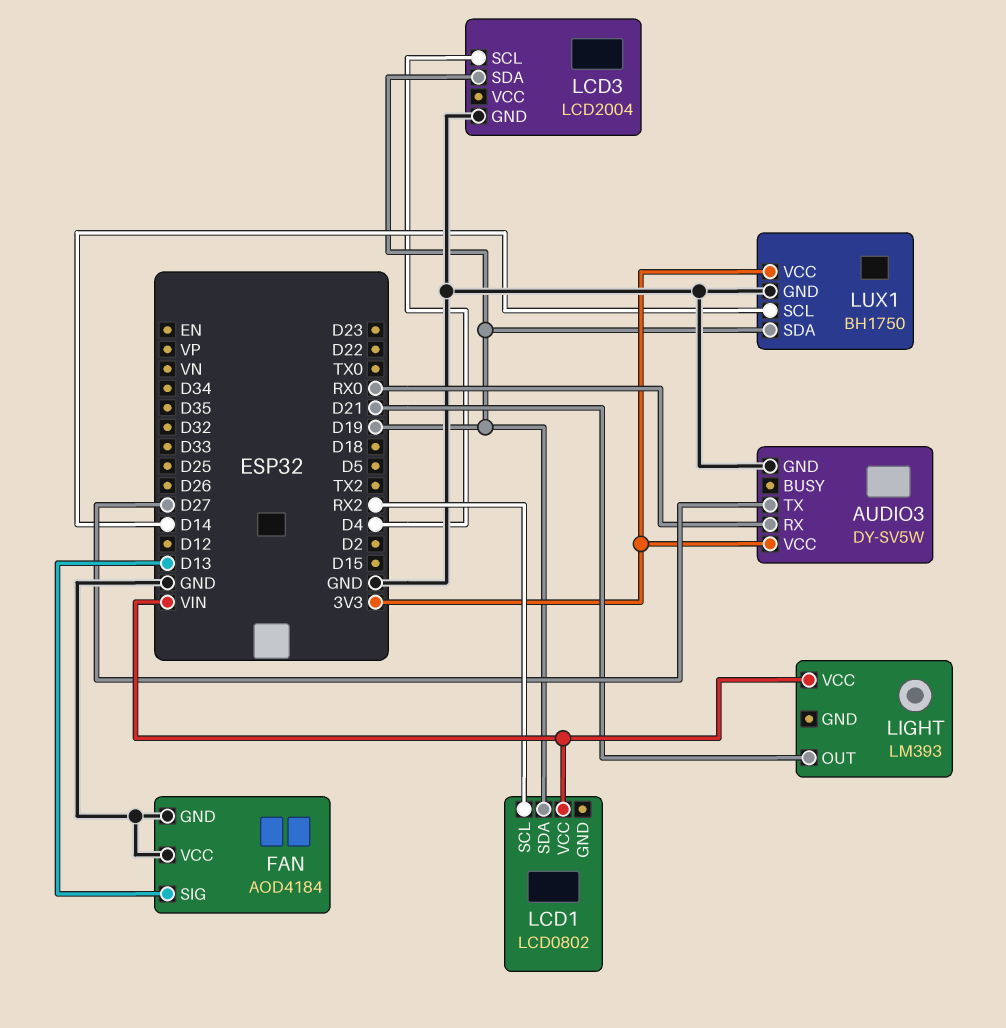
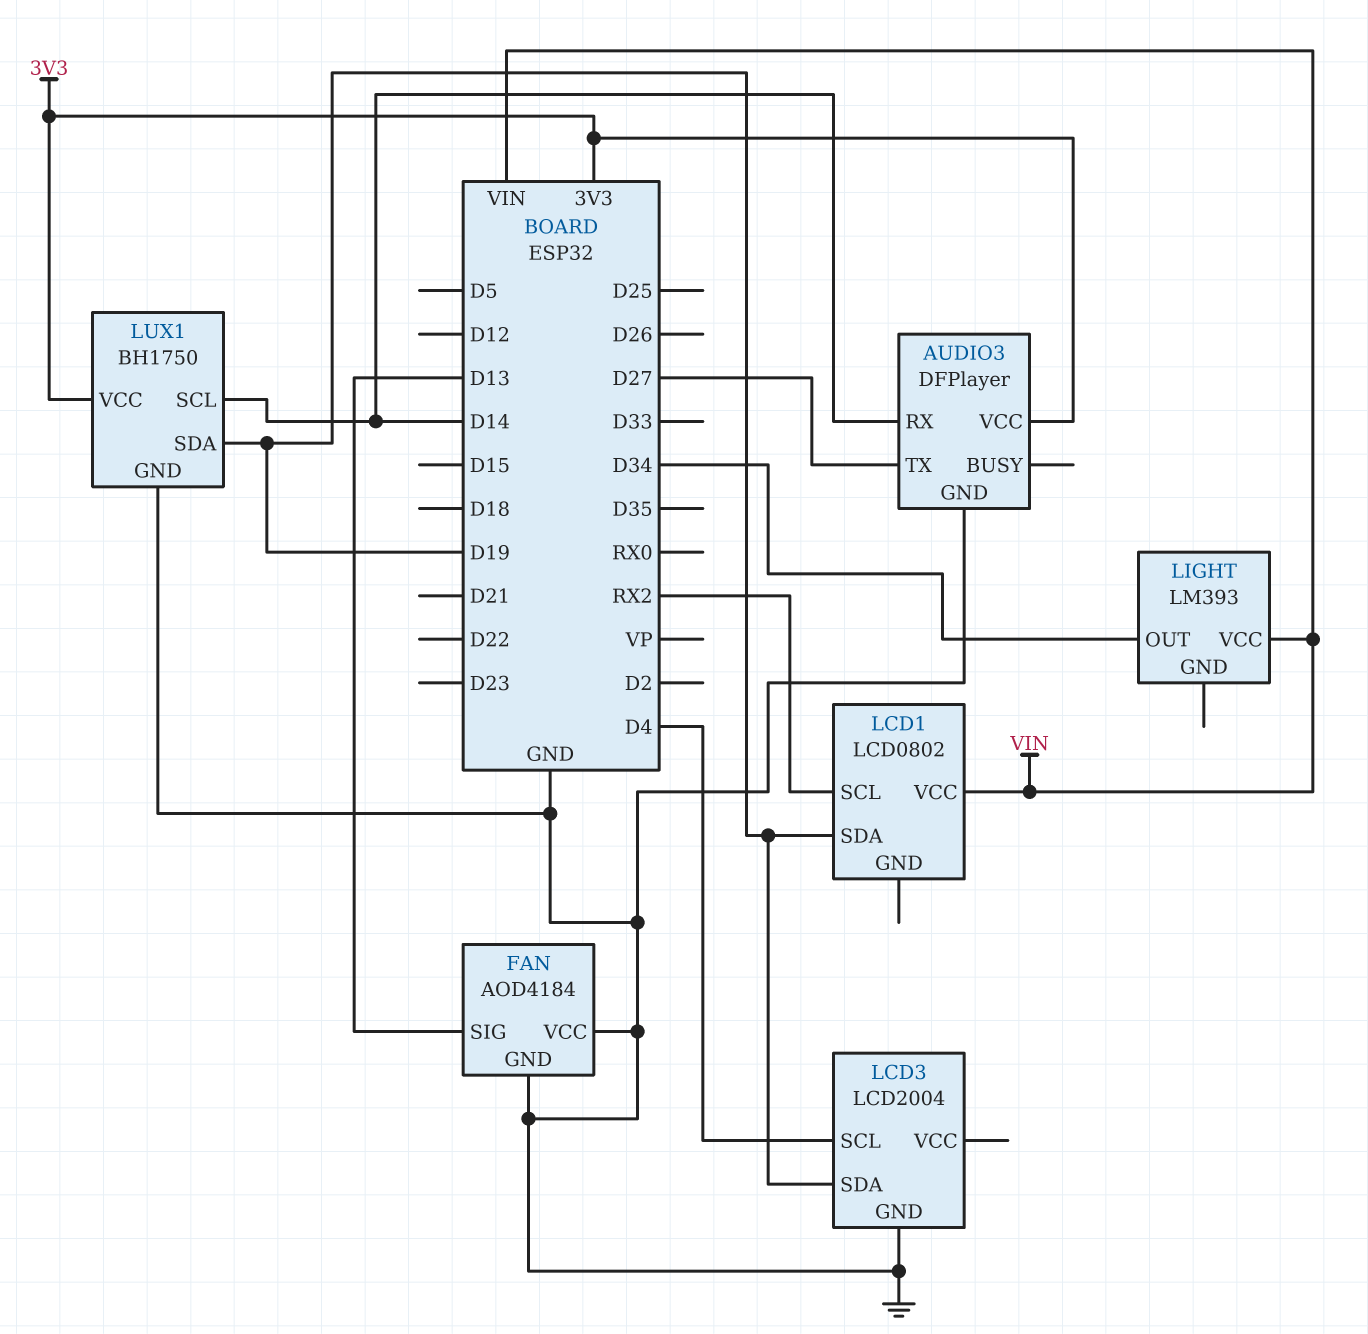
AUDIO3: DY-SV5W -> DFPlayer
AUDIO3 pin RX: RX0 -> D14
LIGHT pin OUT: D21 -> D34

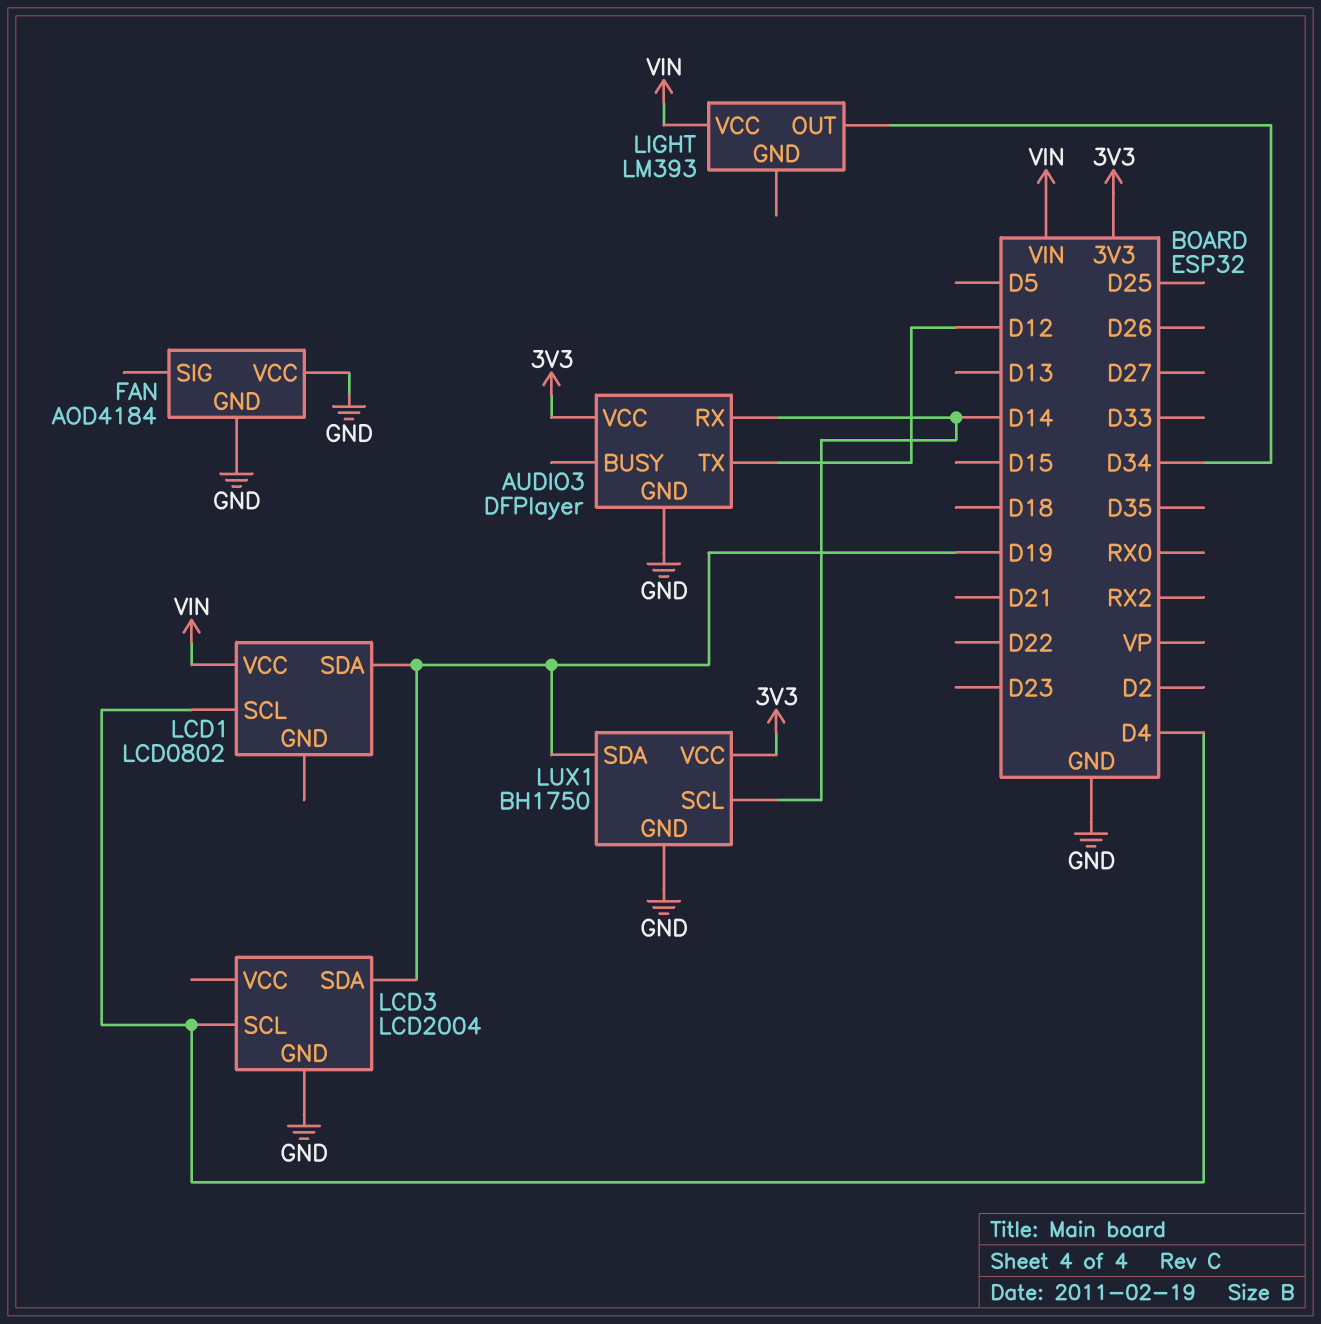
AUDIO3 pin TX: D27 -> D12
FAN pin SIG: D13 -> none
LCD1 pin SCL: RX2 -> D4

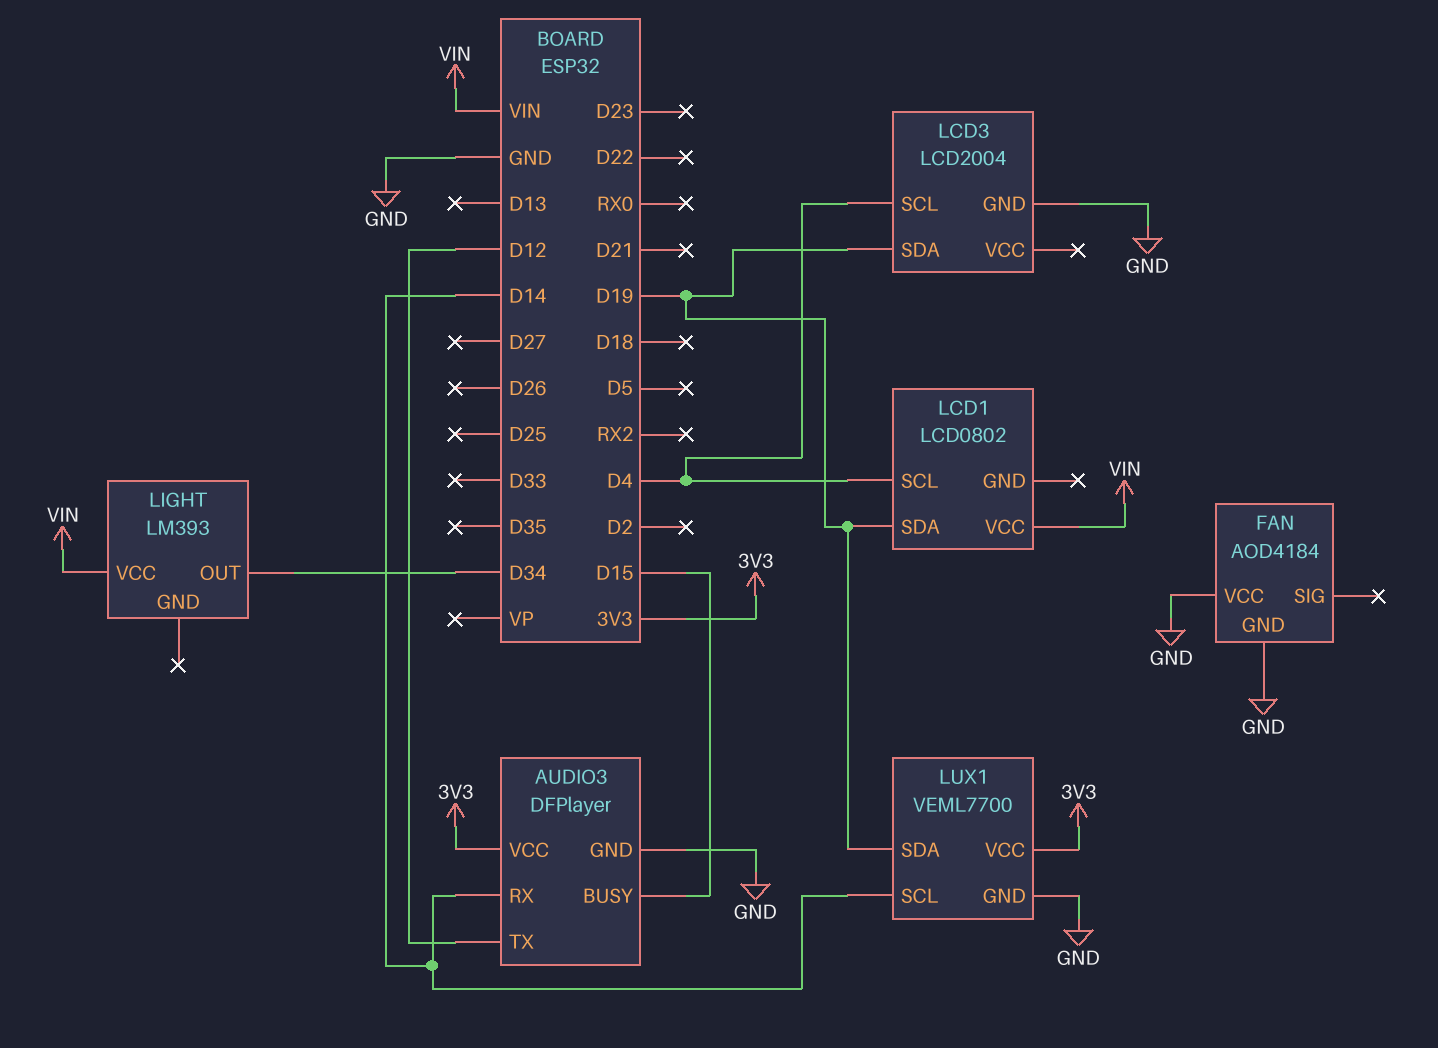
AUDIO3 pin BUSY: none -> D15
LUX1: BH1750 -> VEML7700

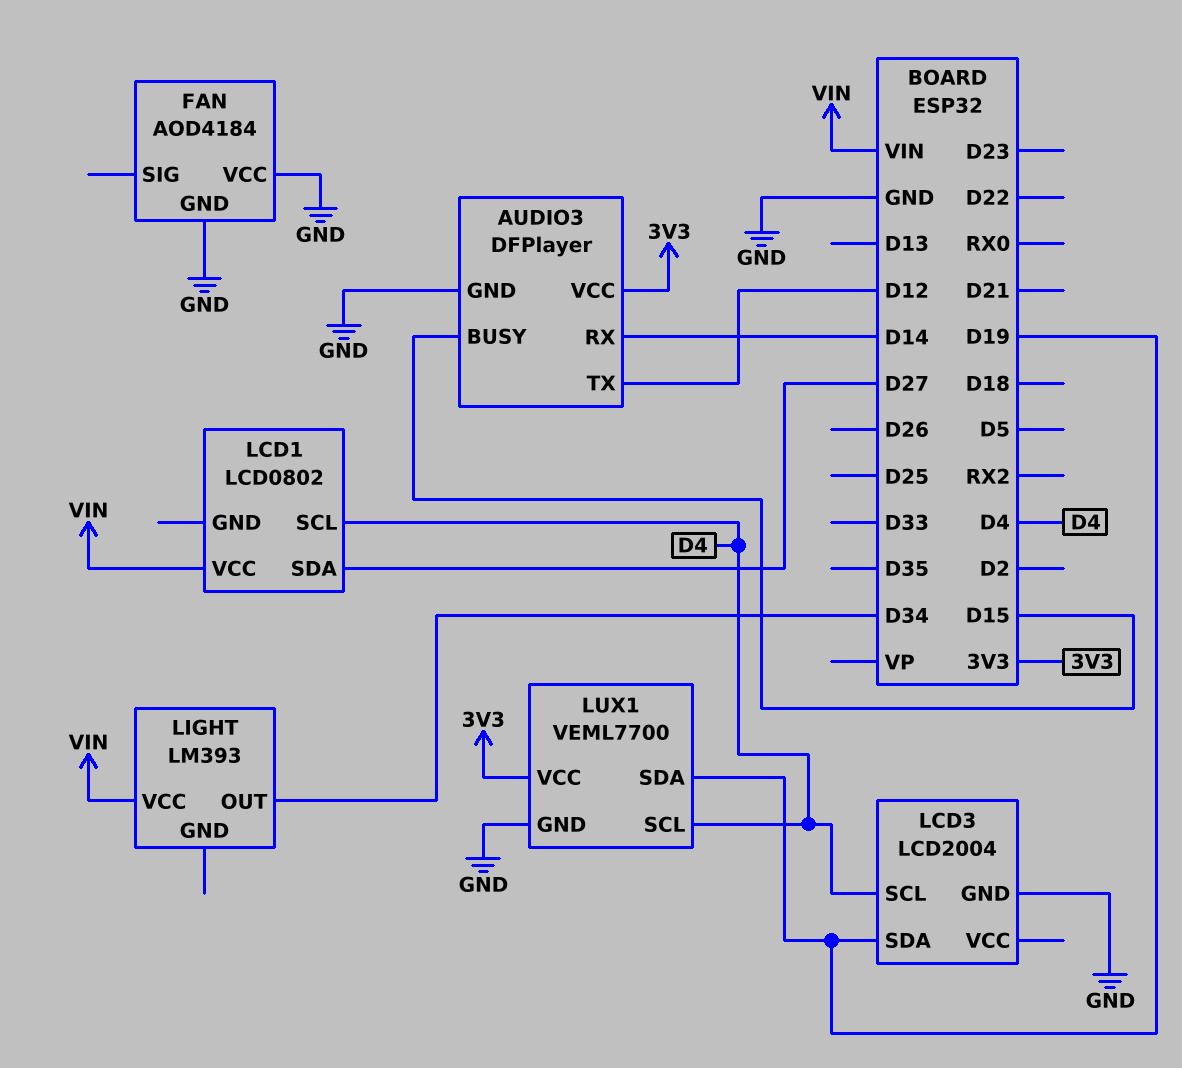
LCD1 pin SDA: D19 -> D27
LUX1 pin SCL: D14 -> D4

